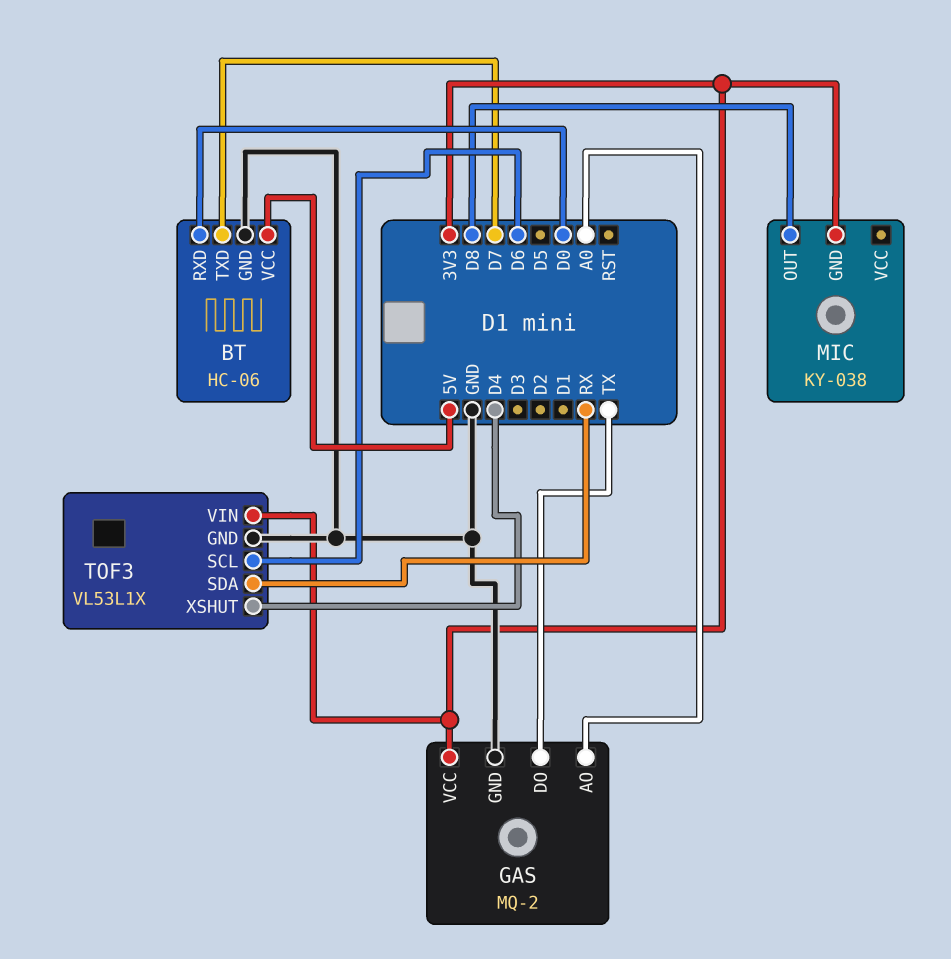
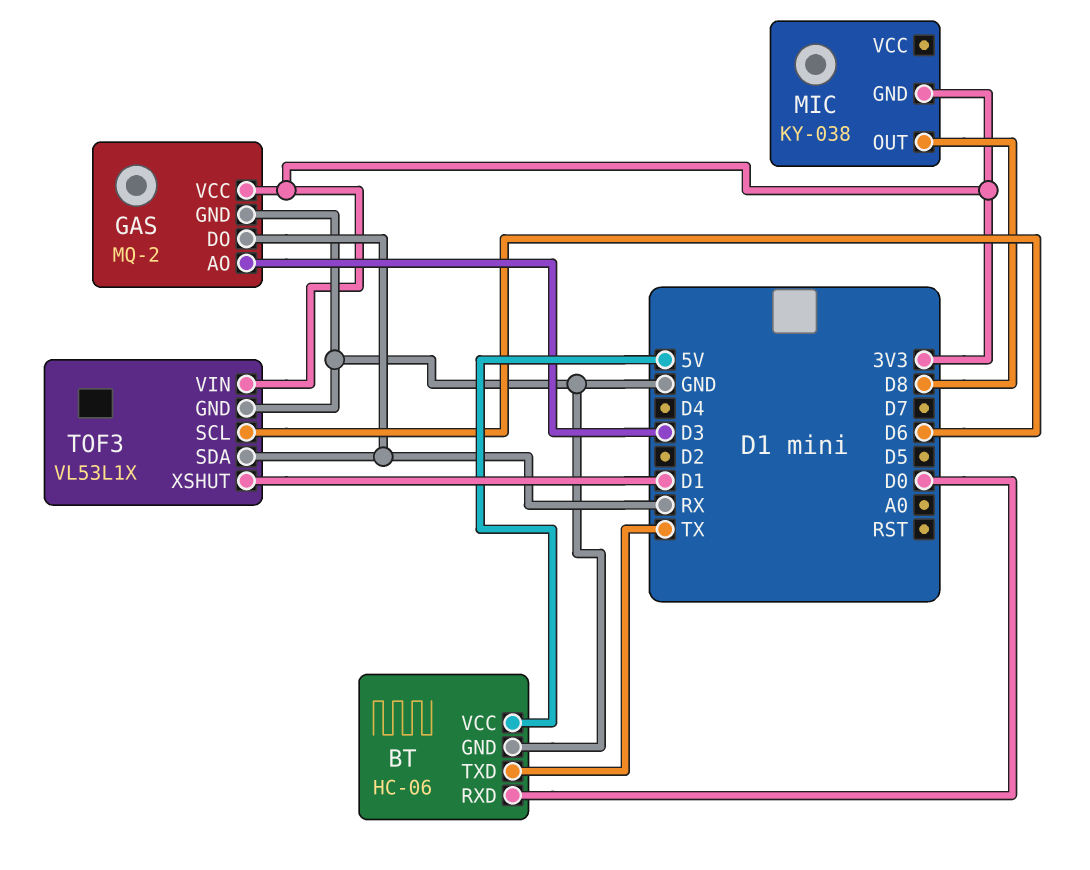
BT pin TXD: D7 -> TX
GAS pin AO: A0 -> D3
GAS pin DO: TX -> RX
TOF3 pin XSHUT: D4 -> D1

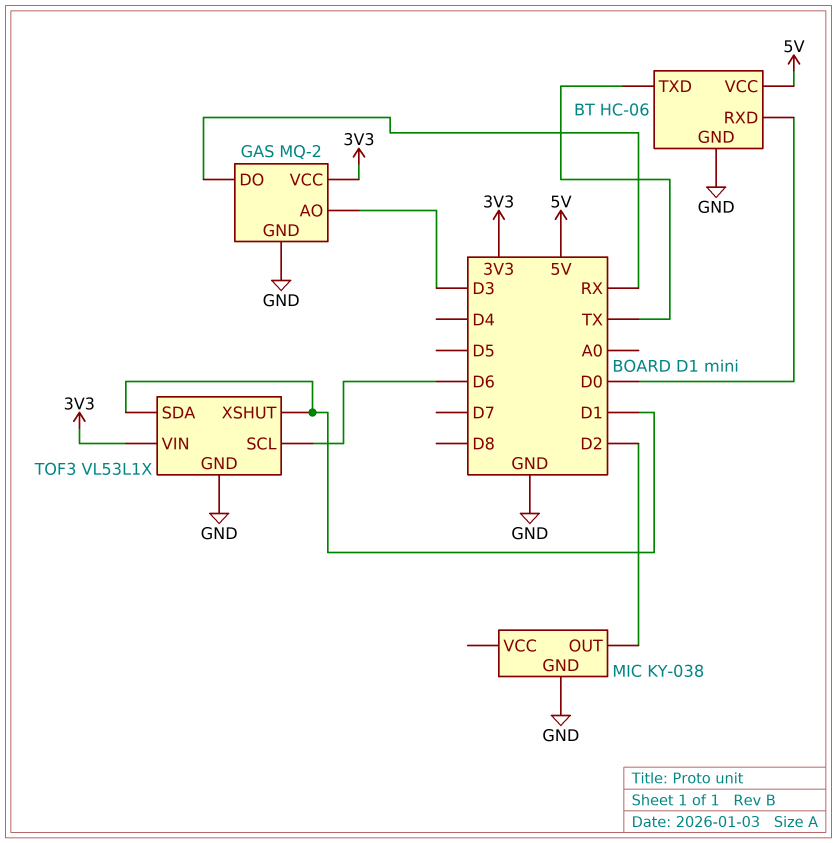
MIC pin GND: 3V3 -> GND
MIC pin OUT: D8 -> D2
TOF3 pin SDA: RX -> D1

